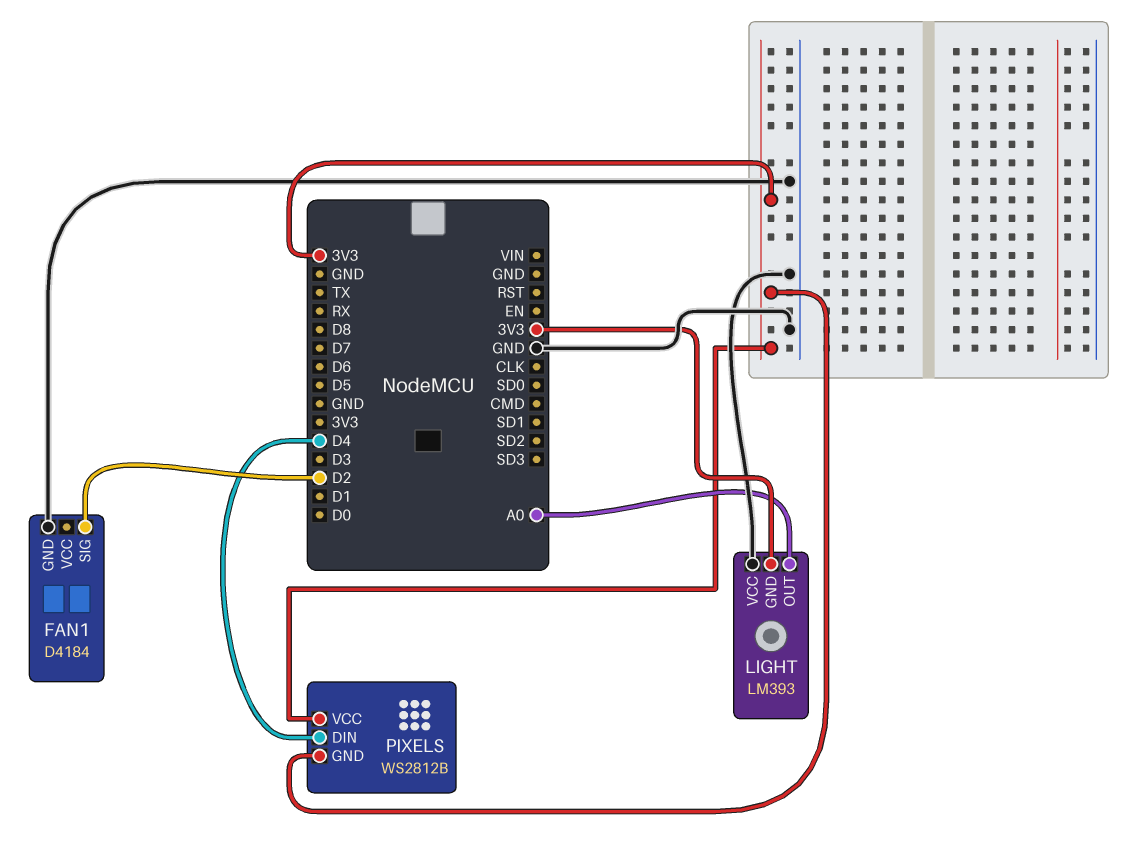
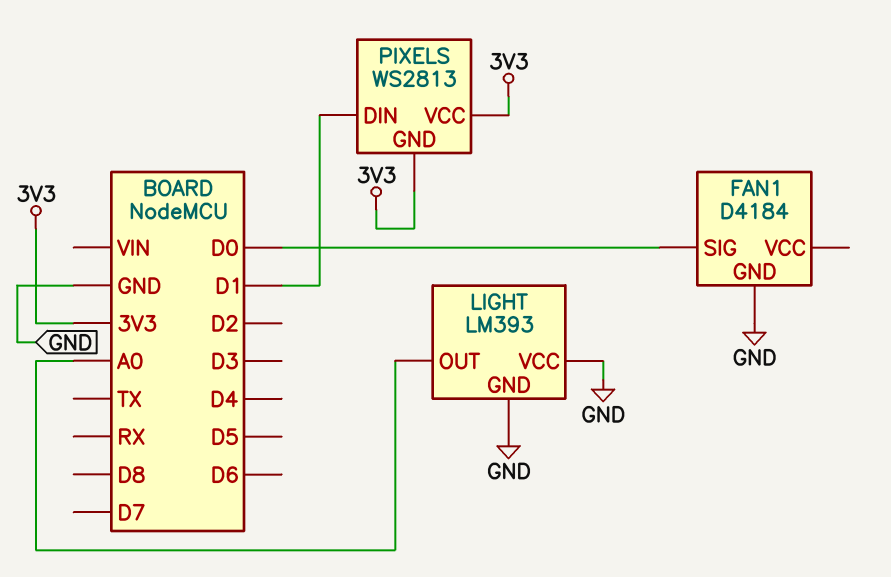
FAN1 pin SIG: D2 -> D0
LIGHT pin GND: 3V3 -> GND
PIXELS: WS2812B -> WS2813
PIXELS pin DIN: D4 -> D1

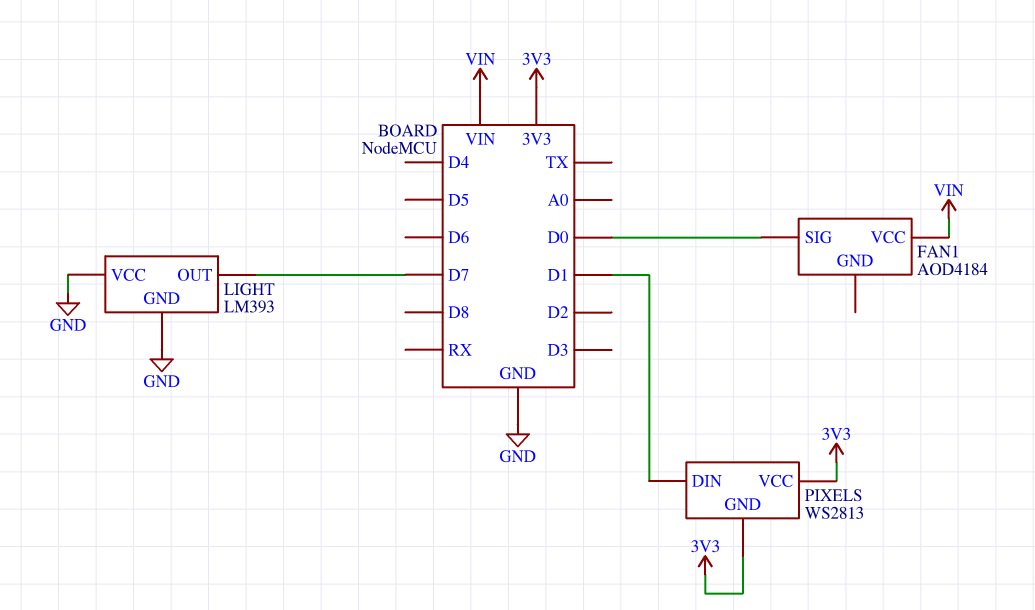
FAN1: D4184 -> AOD4184
FAN1 pin GND: GND -> none
FAN1 pin VCC: none -> VIN
LIGHT pin OUT: A0 -> D7

